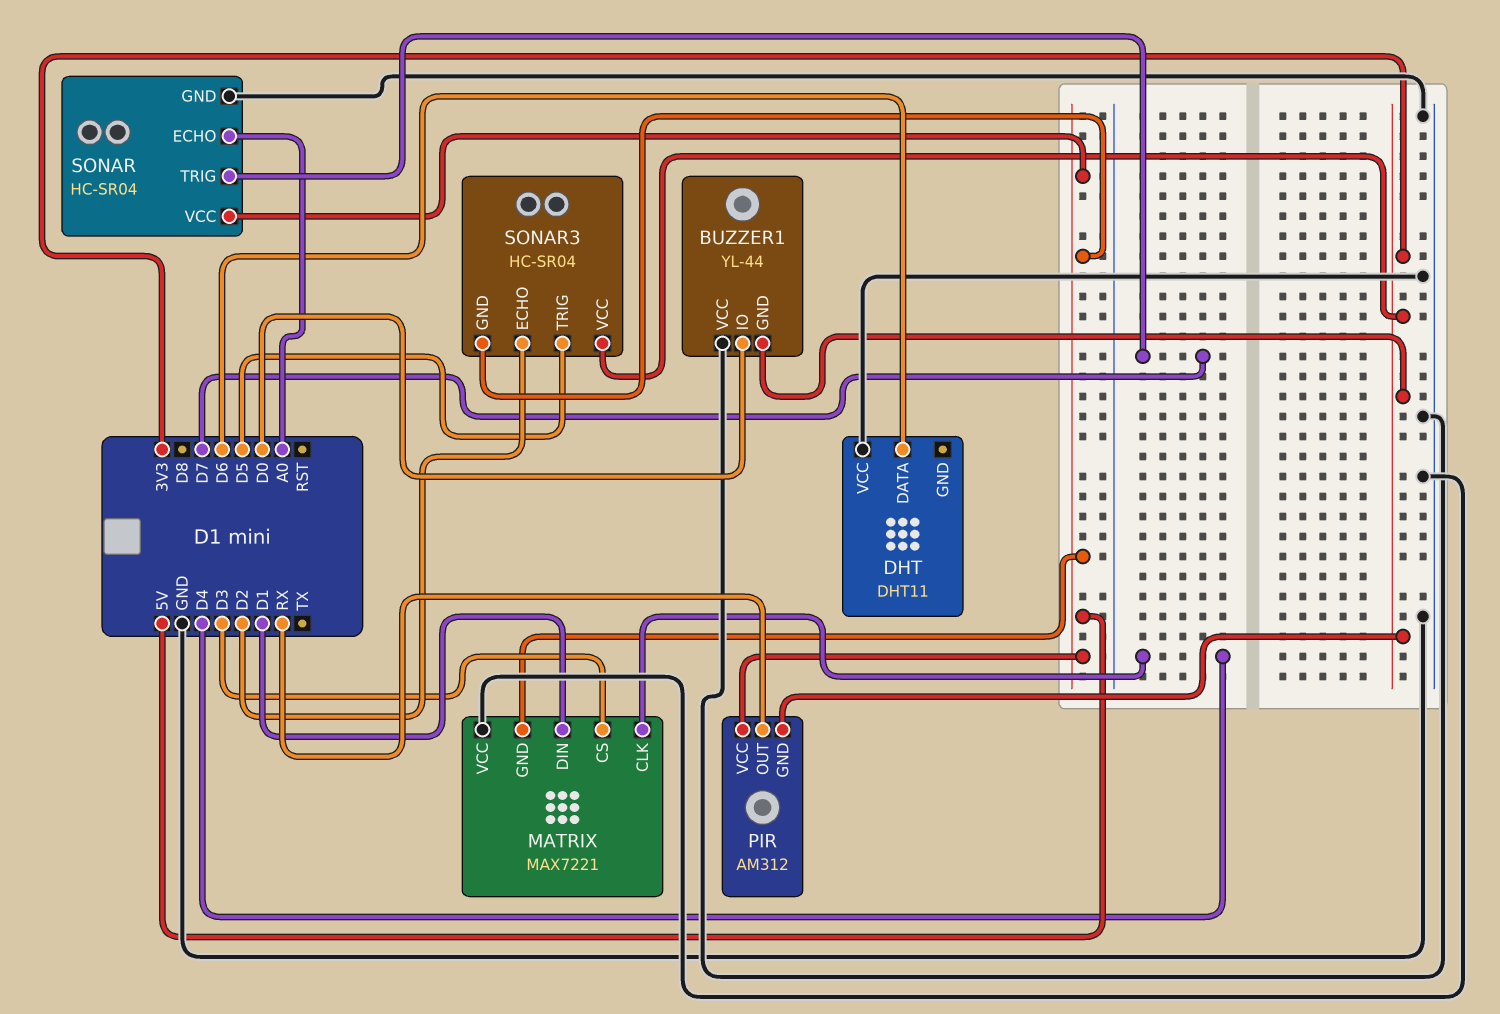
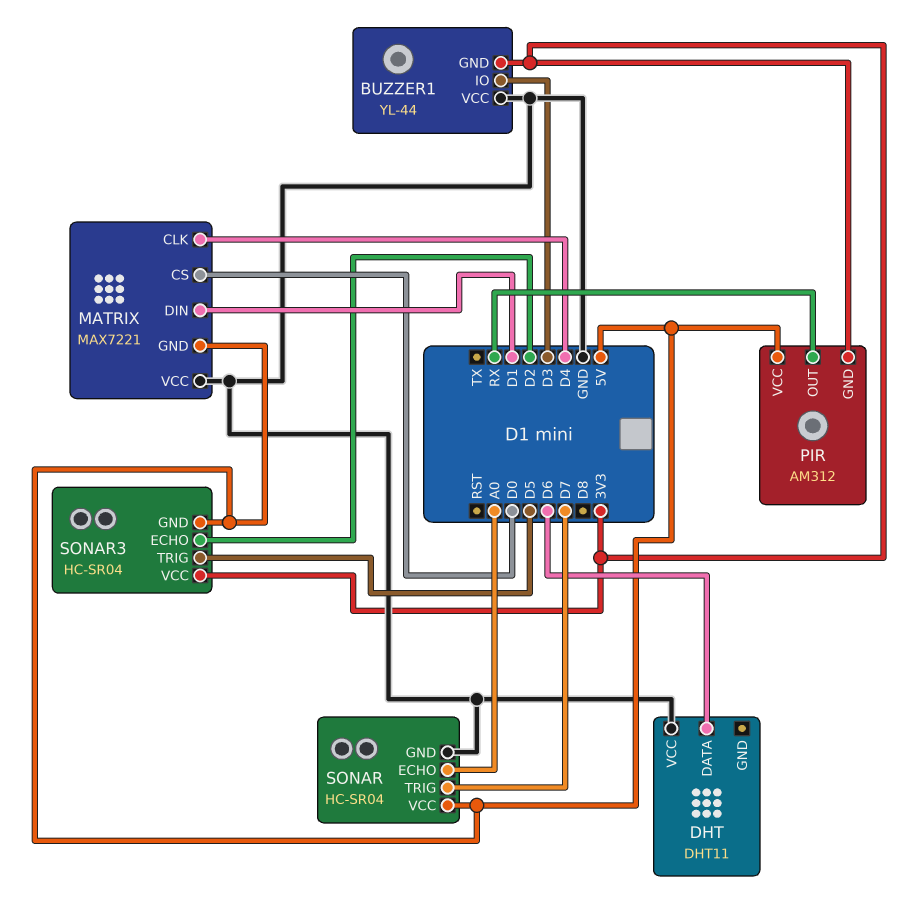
BUZZER1 pin IO: D0 -> D3
MATRIX pin CS: D3 -> D0

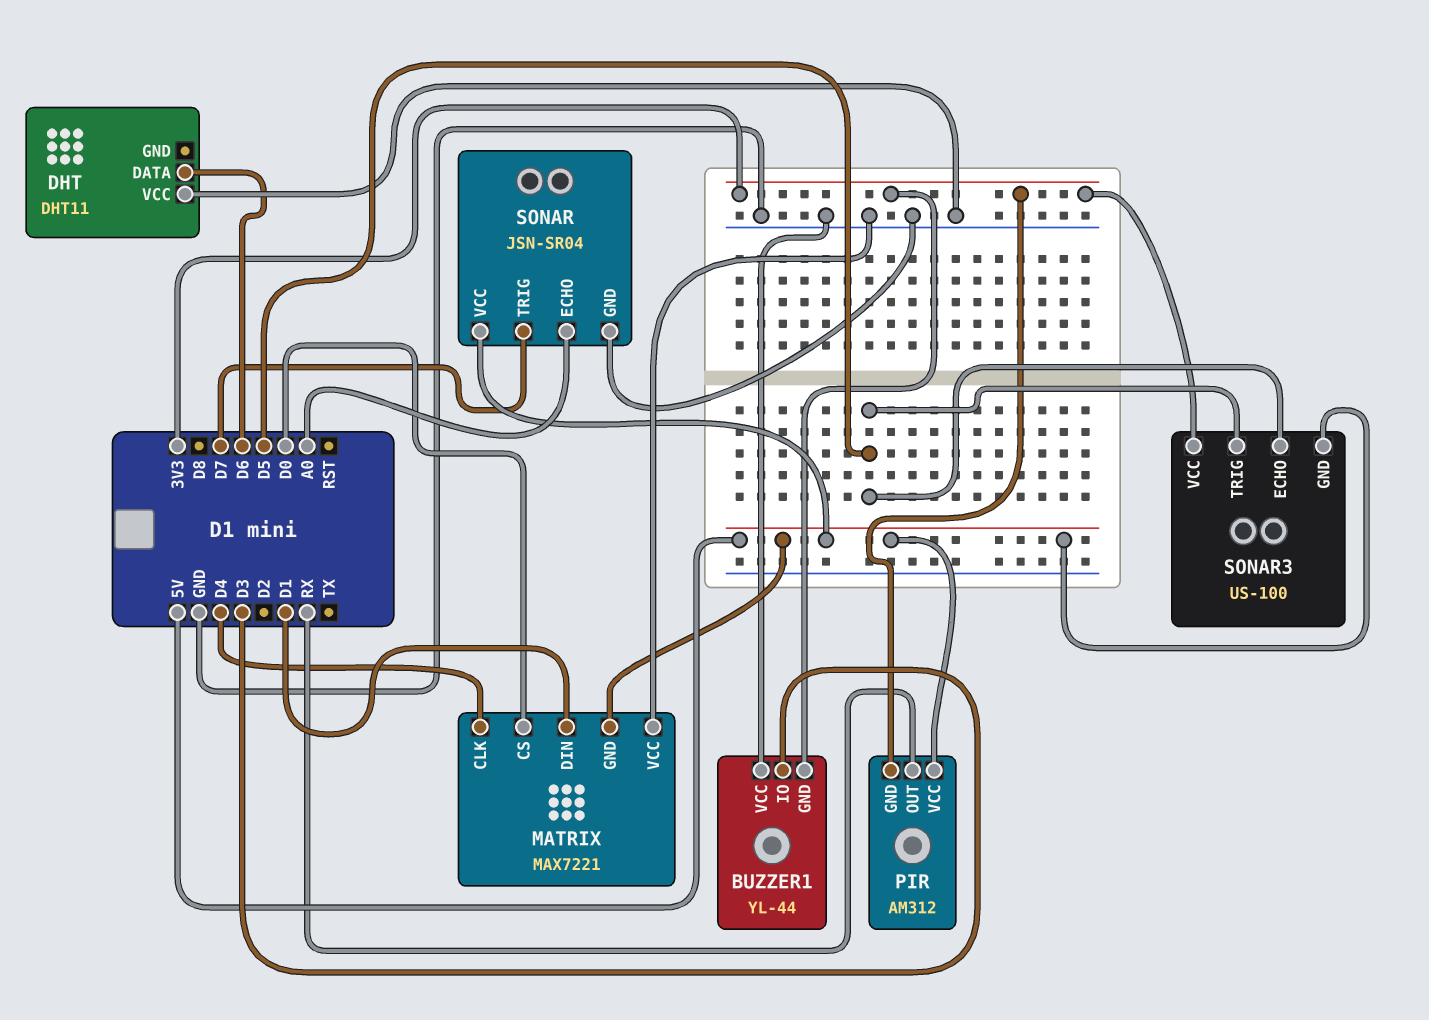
SONAR: HC-SR04 -> JSN-SR04
SONAR3: HC-SR04 -> US-100
SONAR3 pin ECHO: D2 -> D5

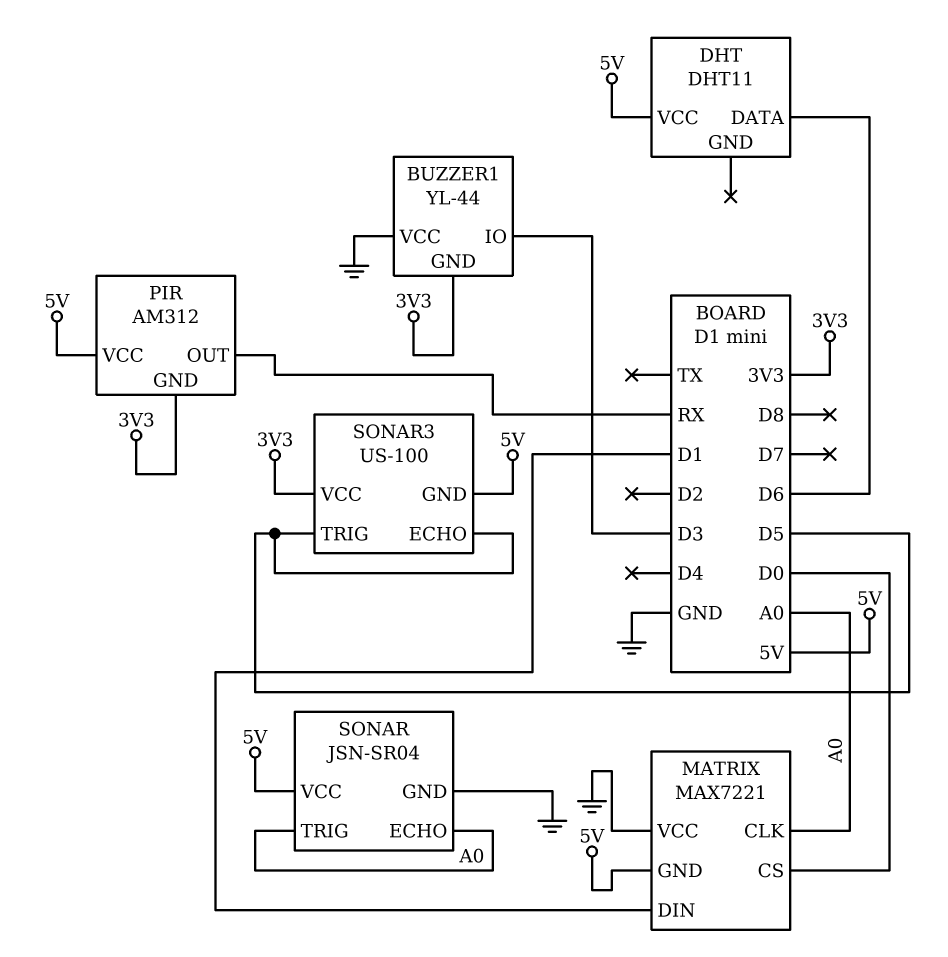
DHT pin VCC: GND -> 5V
MATRIX pin CLK: D4 -> A0
SONAR pin TRIG: D7 -> A0

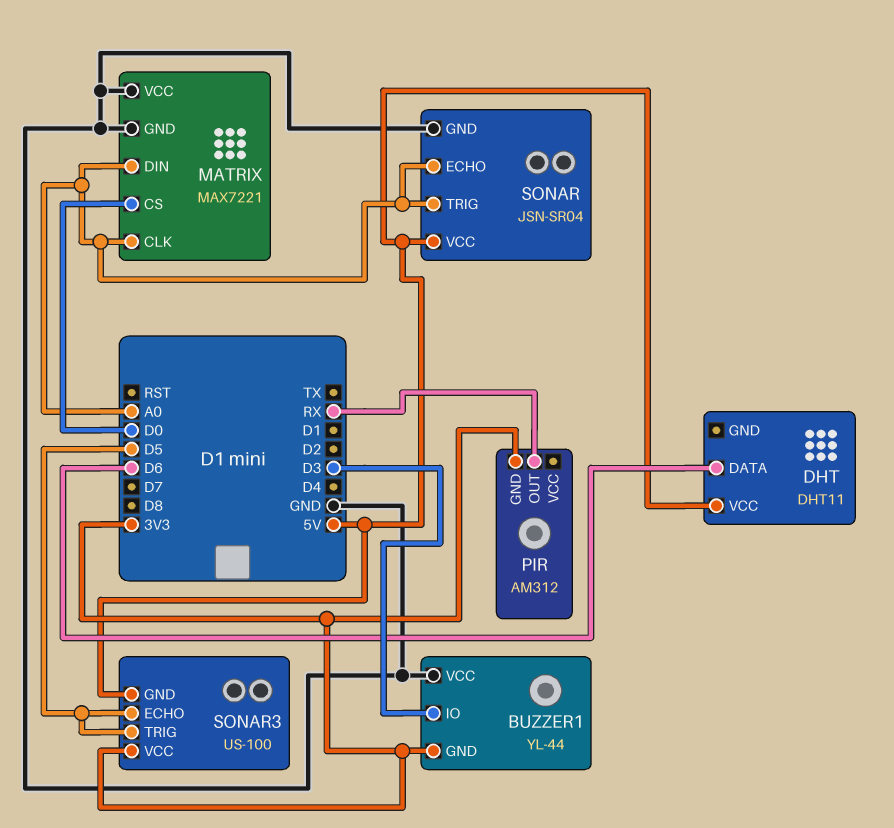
MATRIX pin DIN: D1 -> A0
MATRIX pin GND: 5V -> GND
PIR pin VCC: 5V -> none

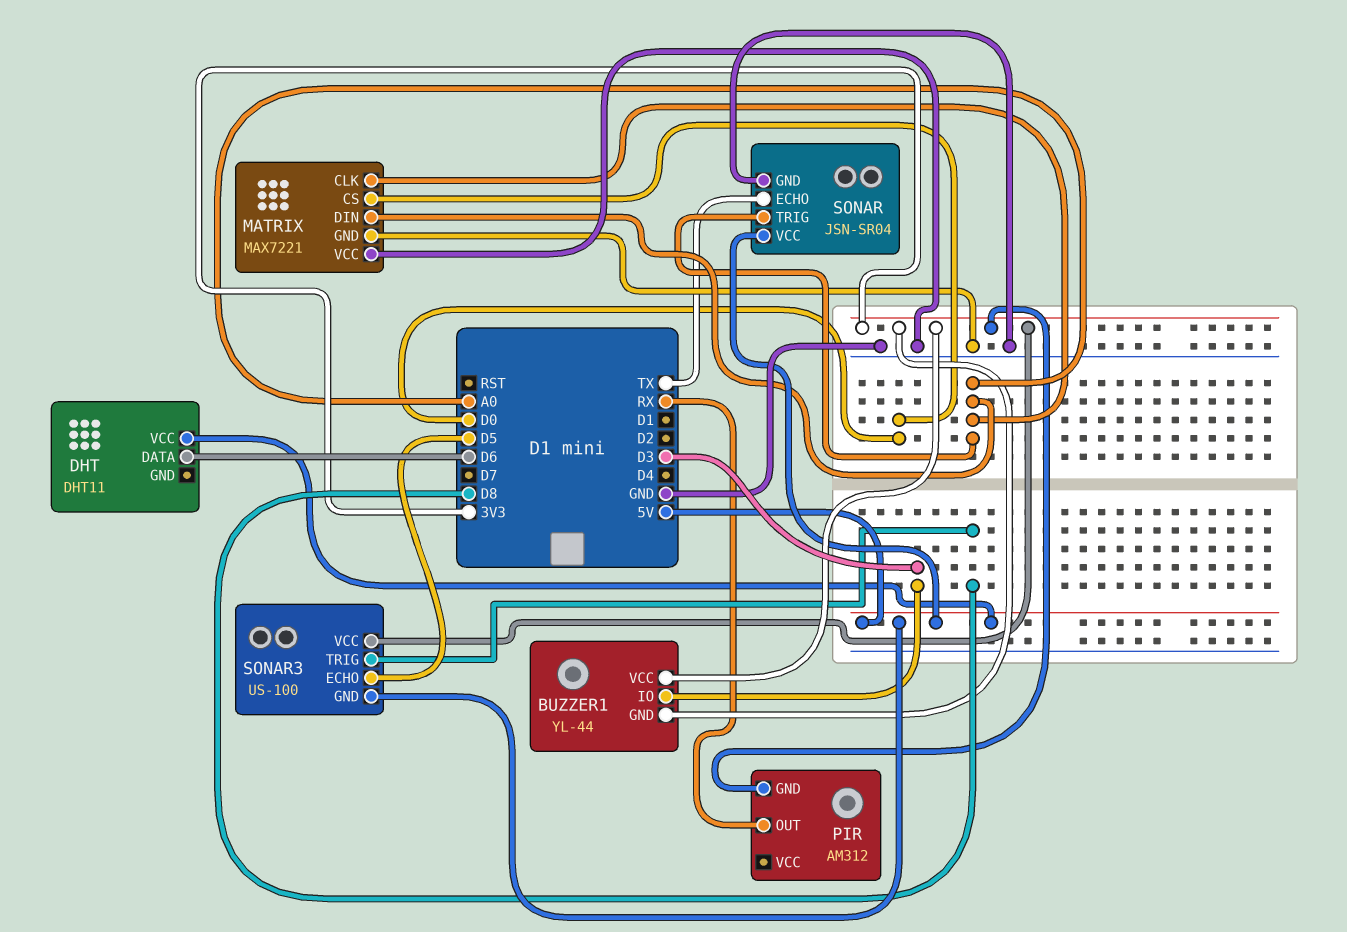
BUZZER1 pin VCC: GND -> 3V3
SONAR pin ECHO: A0 -> TX
SONAR3 pin TRIG: D5 -> D8

